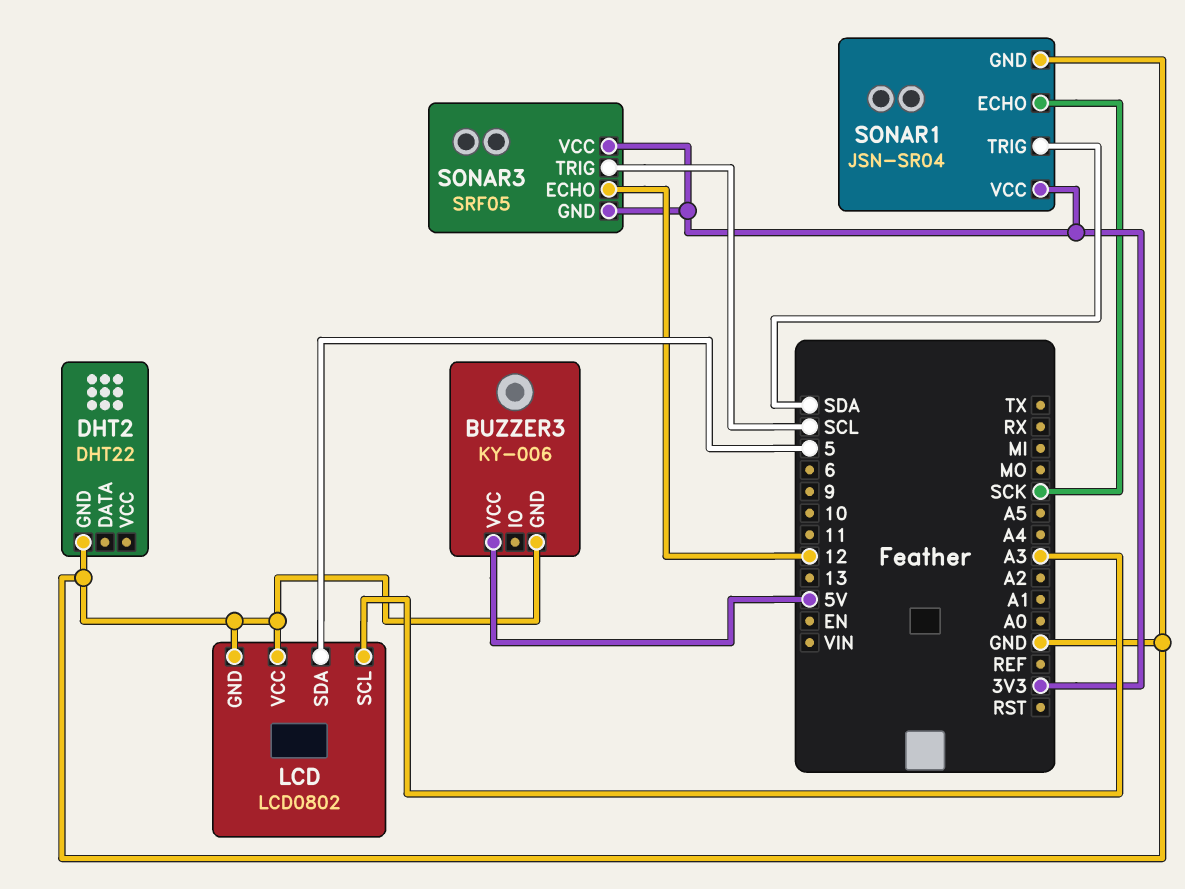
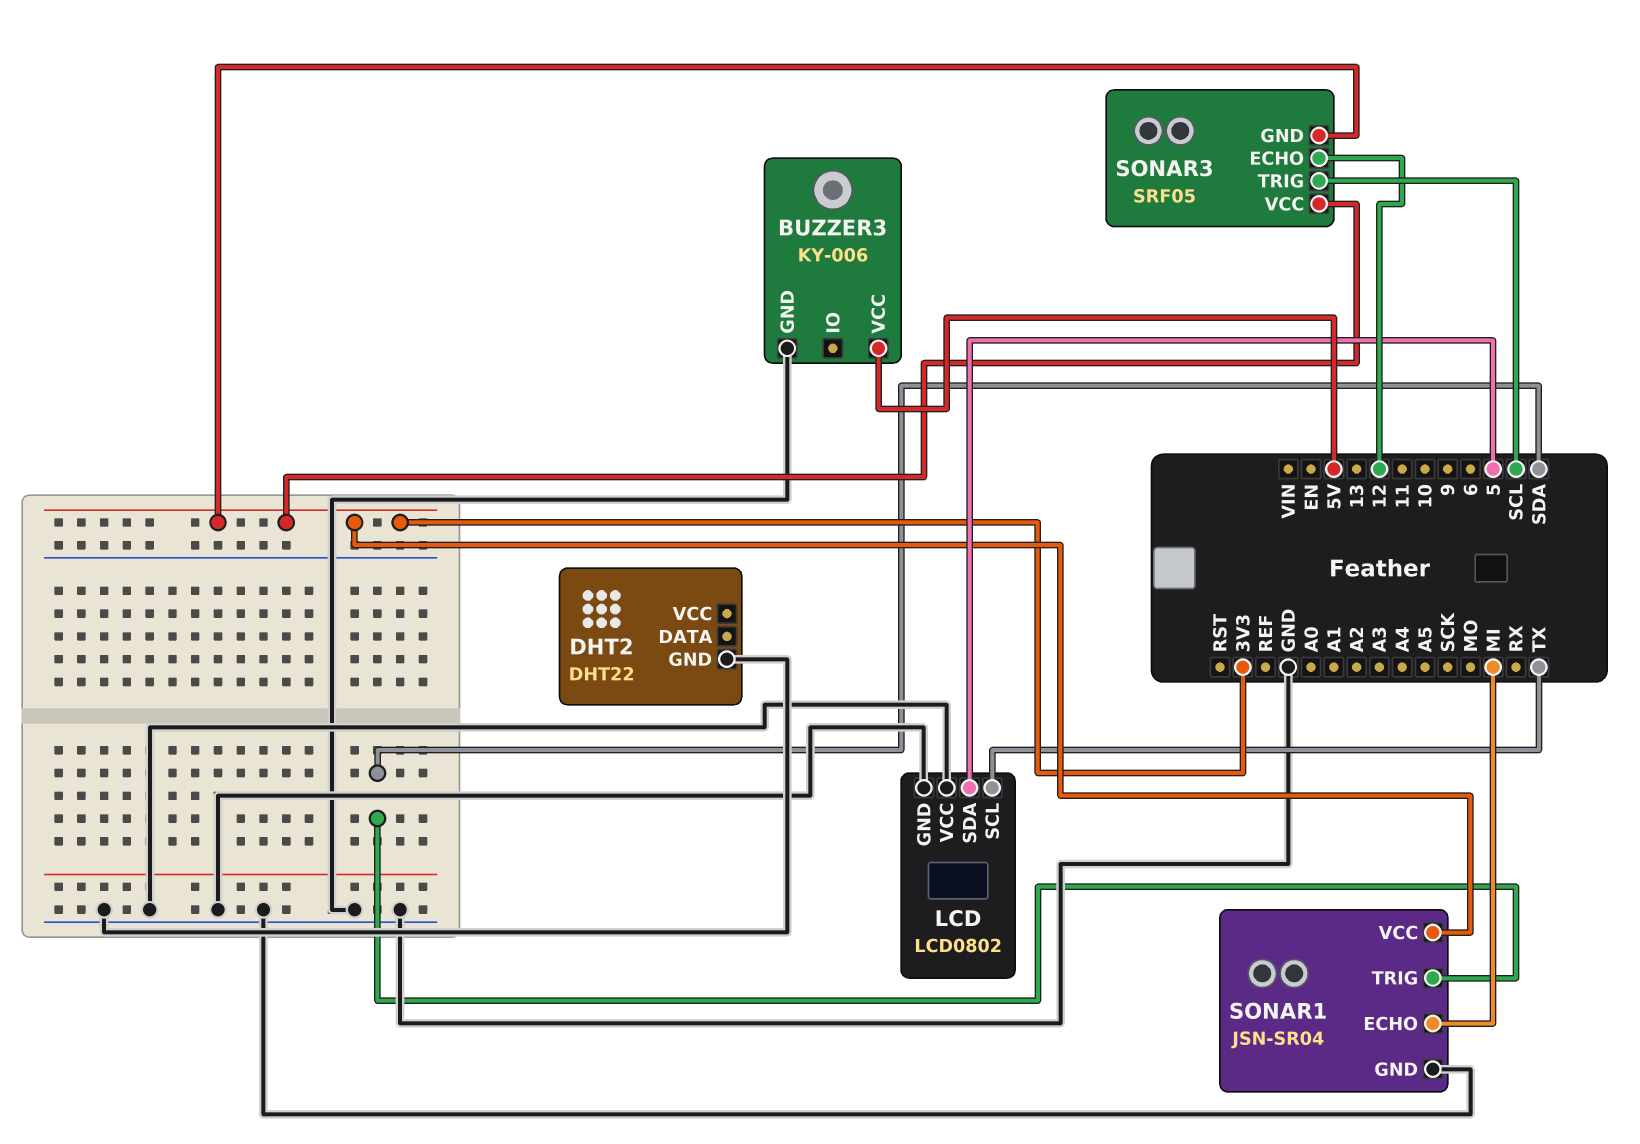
LCD pin SCL: A3 -> TX
SONAR1 pin ECHO: SCK -> MI

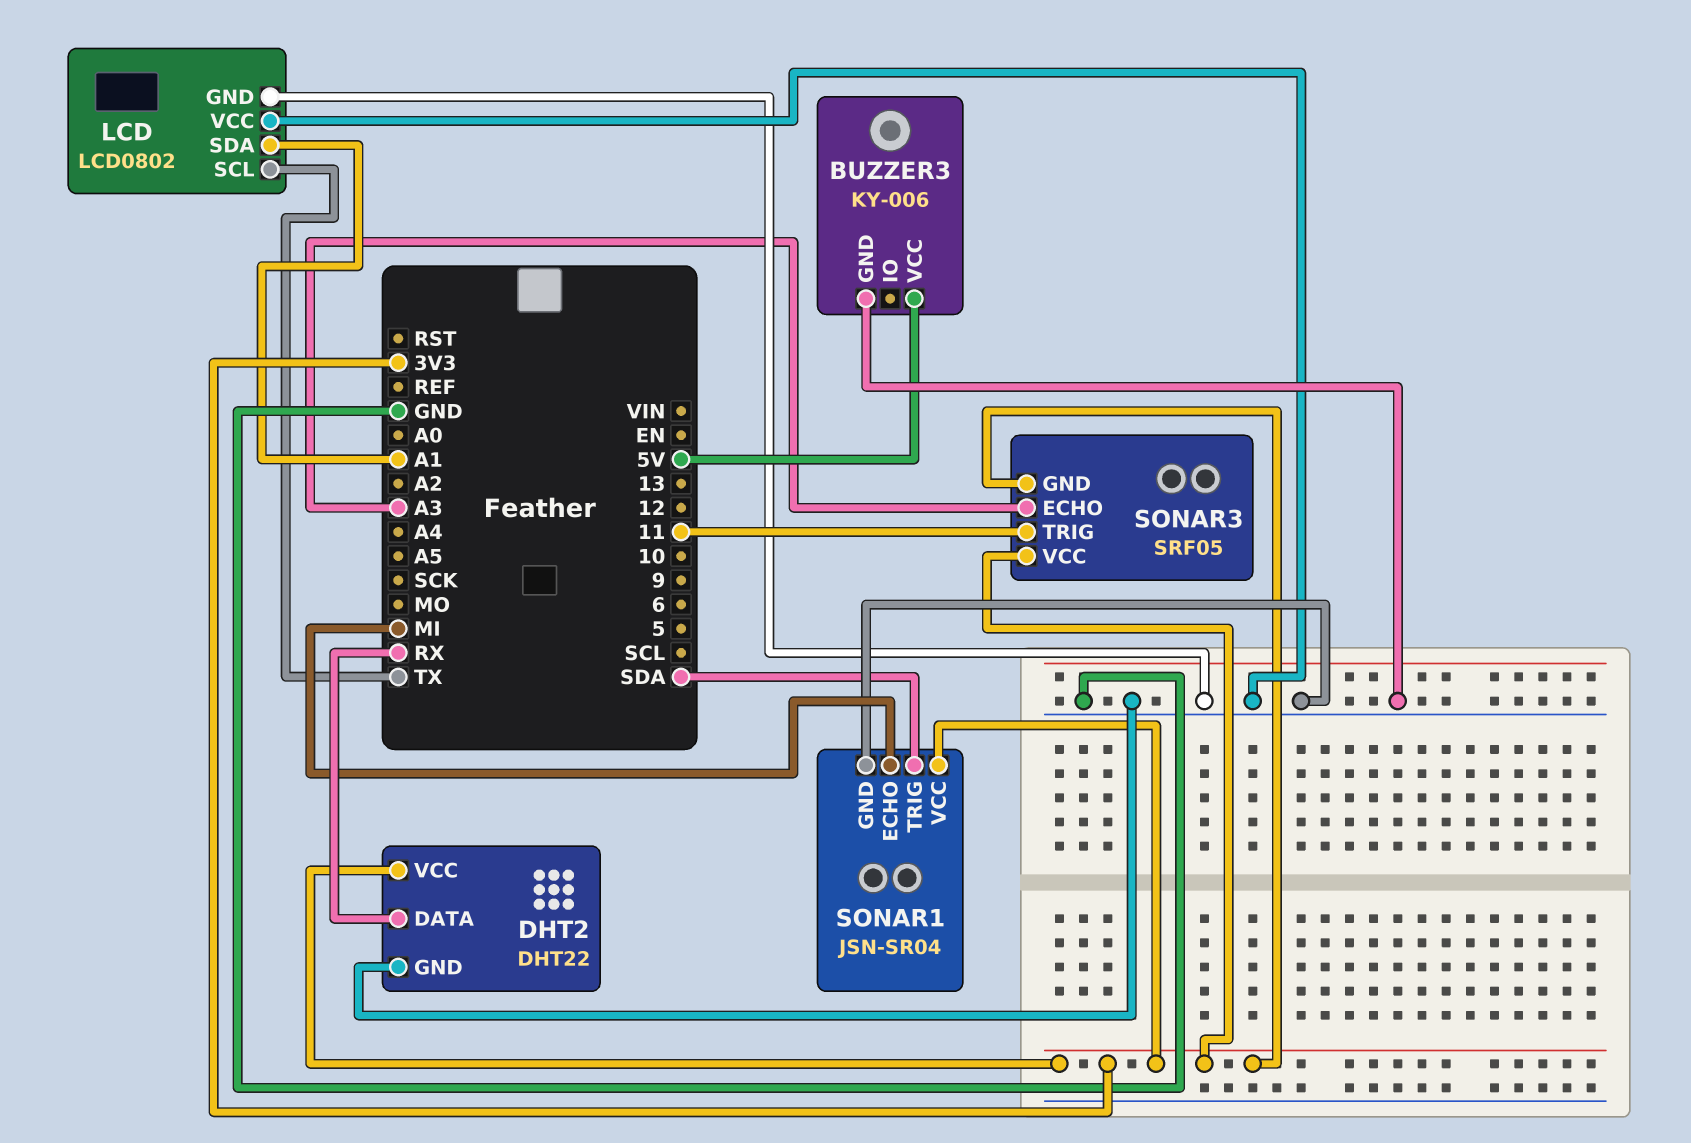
DHT2 pin DATA: none -> RX
DHT2 pin VCC: none -> 3V3
LCD pin SDA: 5 -> A1
SONAR3 pin ECHO: 12 -> A3
SONAR3 pin TRIG: SCL -> 11

